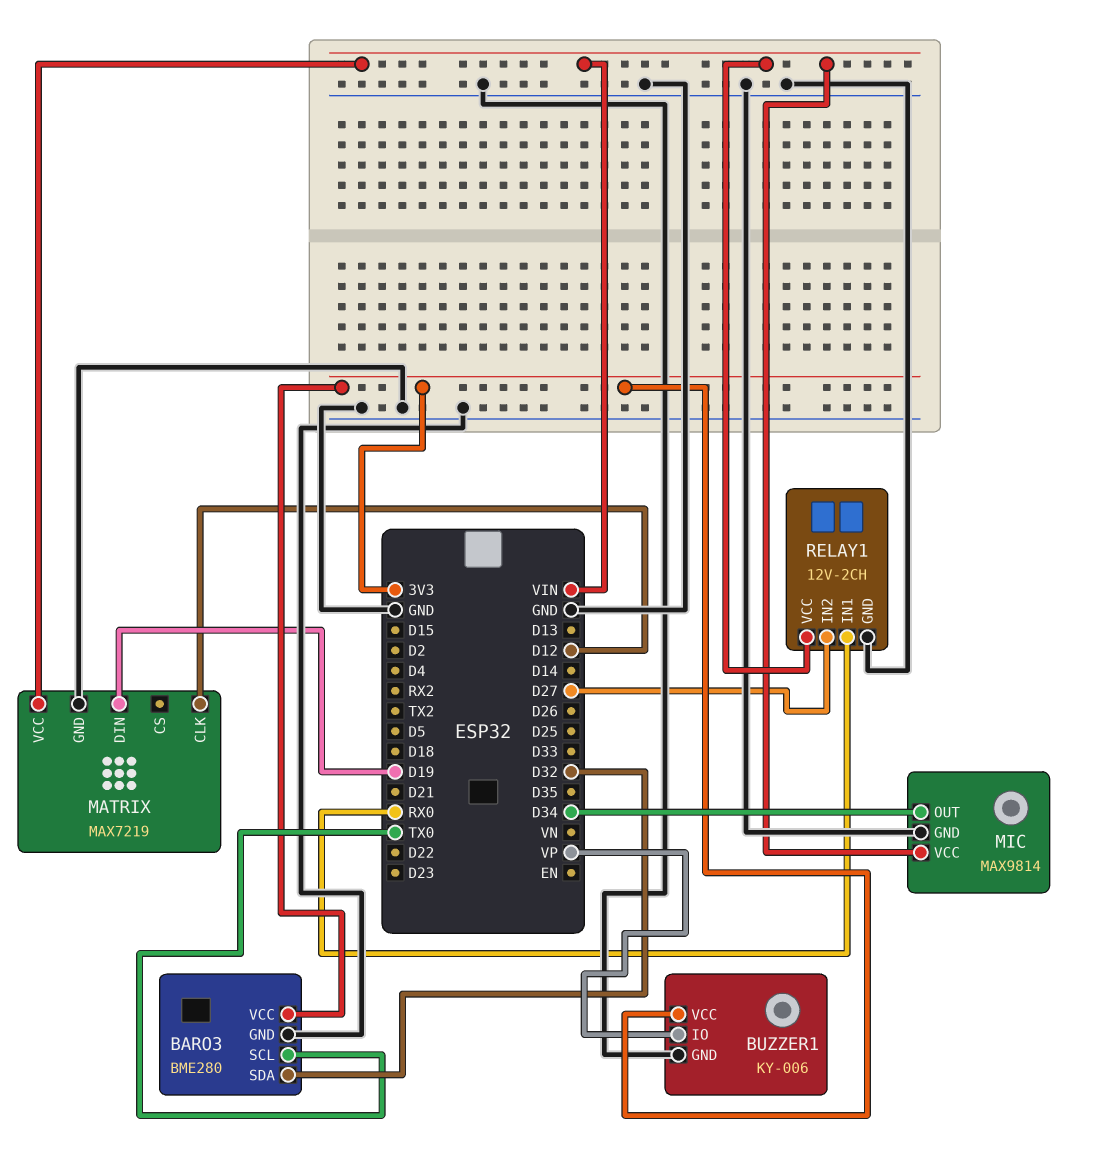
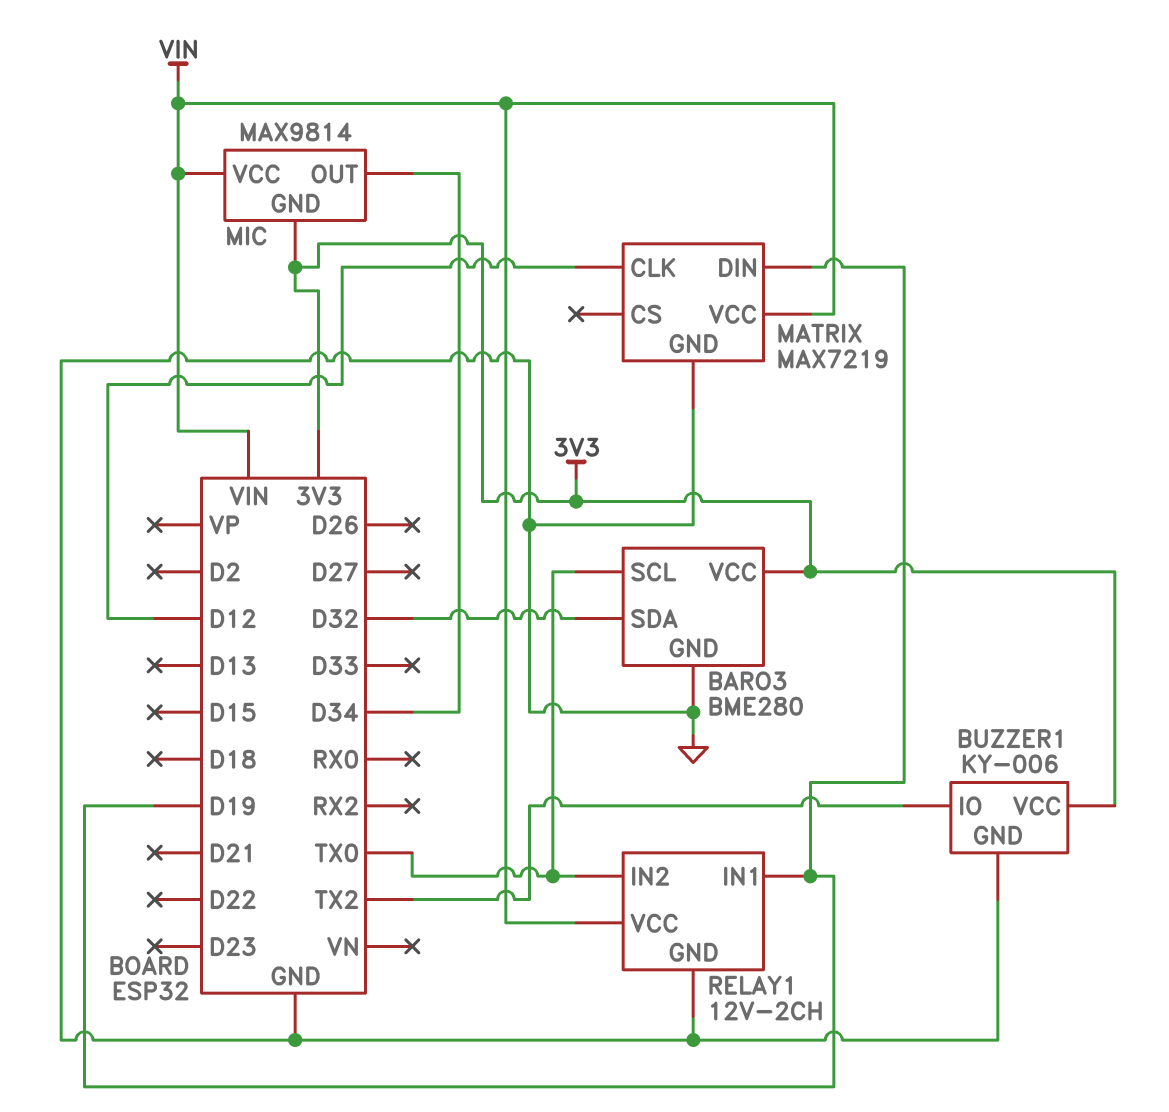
BUZZER1 pin IO: VP -> TX2
MIC pin GND: GND -> 3V3
RELAY1 pin IN1: RX0 -> D19
RELAY1 pin IN2: D27 -> TX0

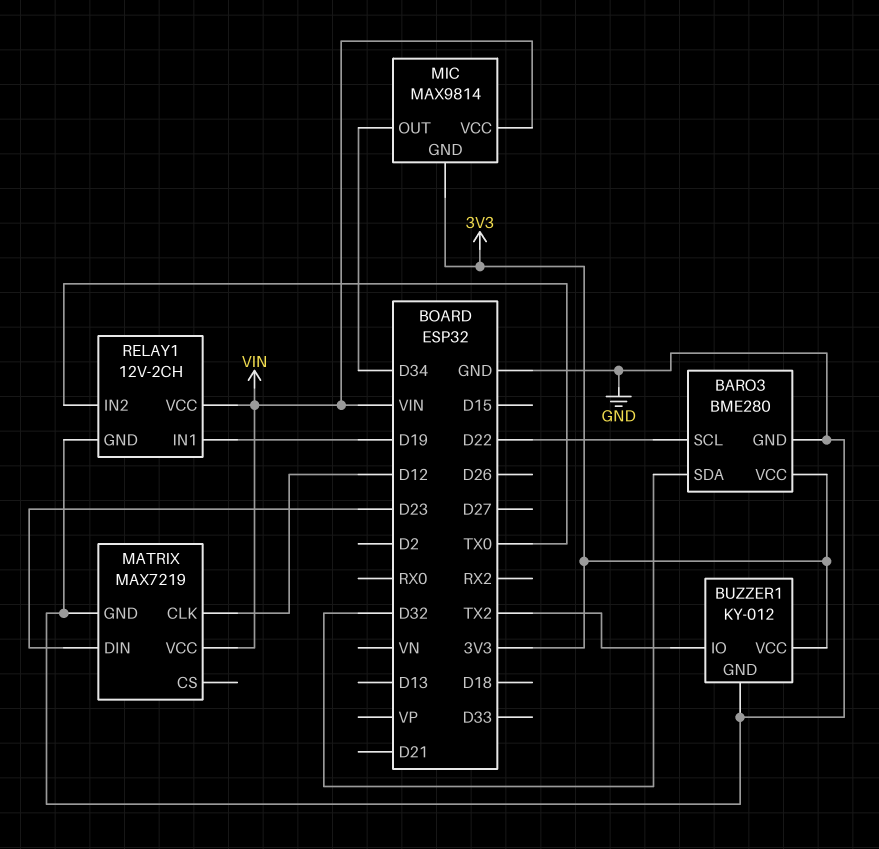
BARO3 pin SCL: TX0 -> D22
BUZZER1: KY-006 -> KY-012
MATRIX pin DIN: D19 -> D23

